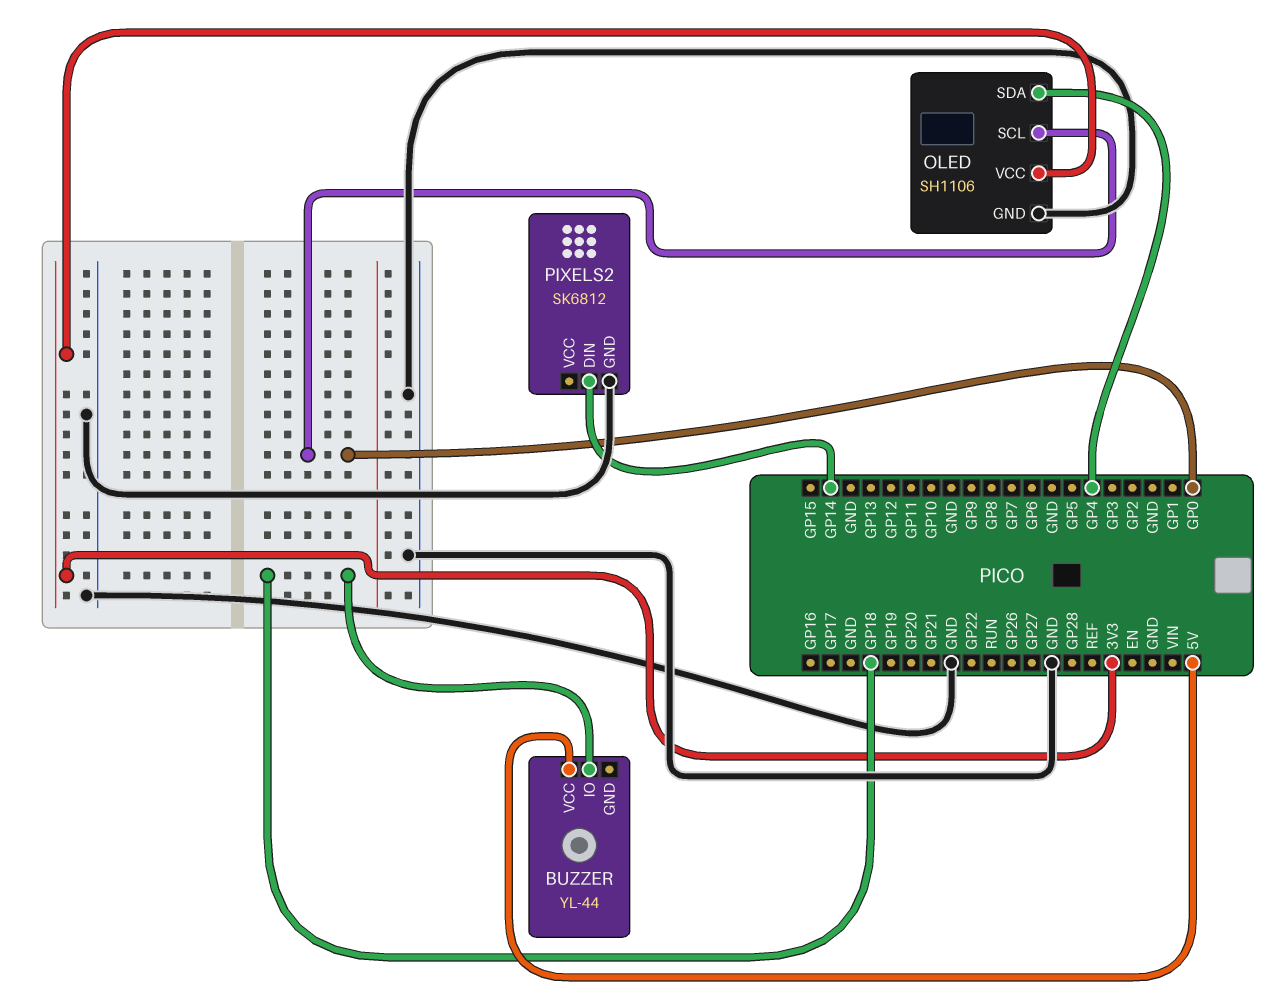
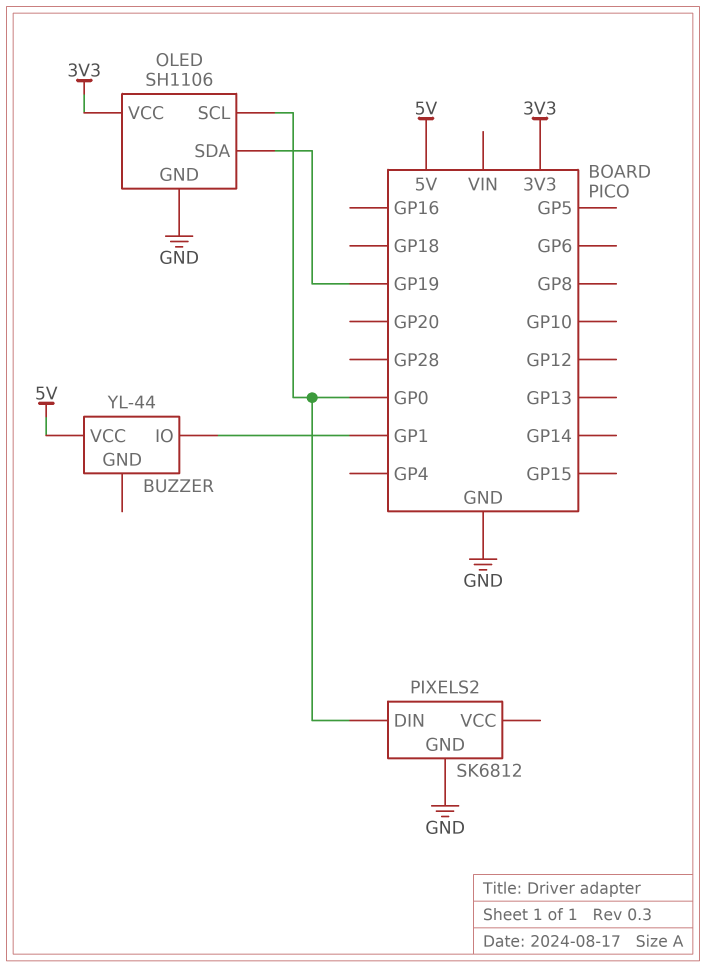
BUZZER pin IO: GP18 -> GP1
OLED pin SDA: GP4 -> GP19
PIXELS2 pin DIN: GP14 -> GP0

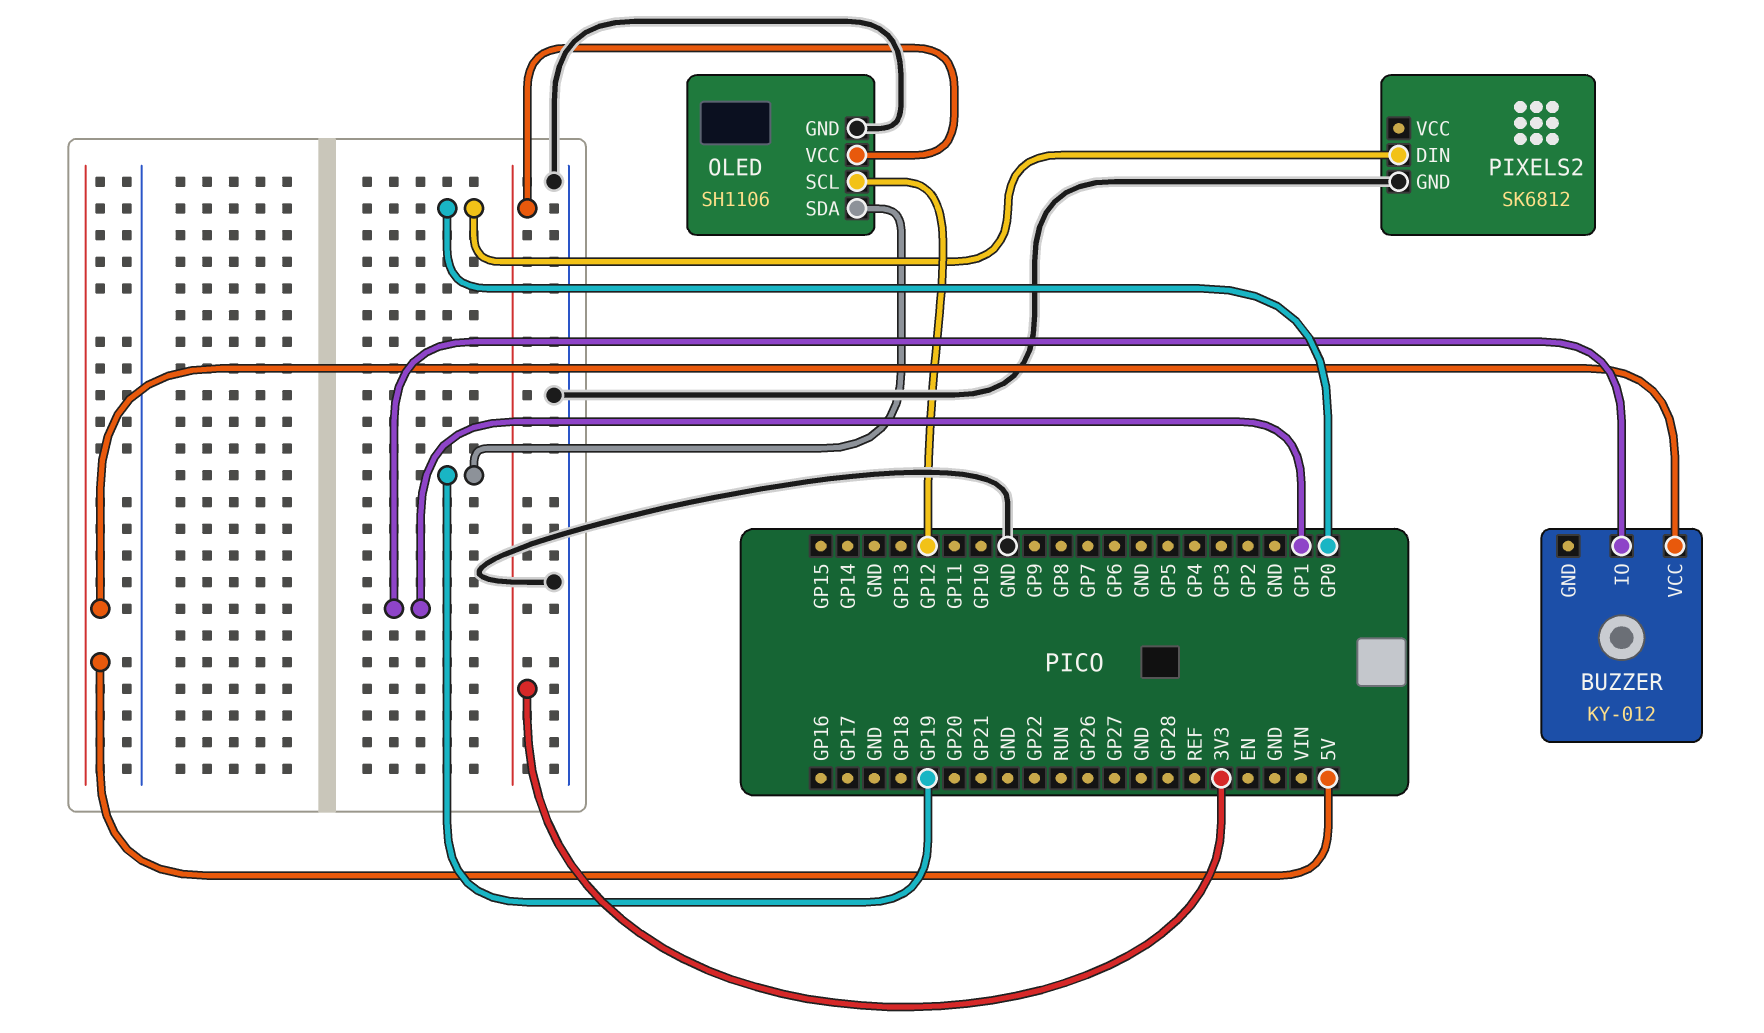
BUZZER: YL-44 -> KY-012
OLED pin SCL: GP0 -> GP12

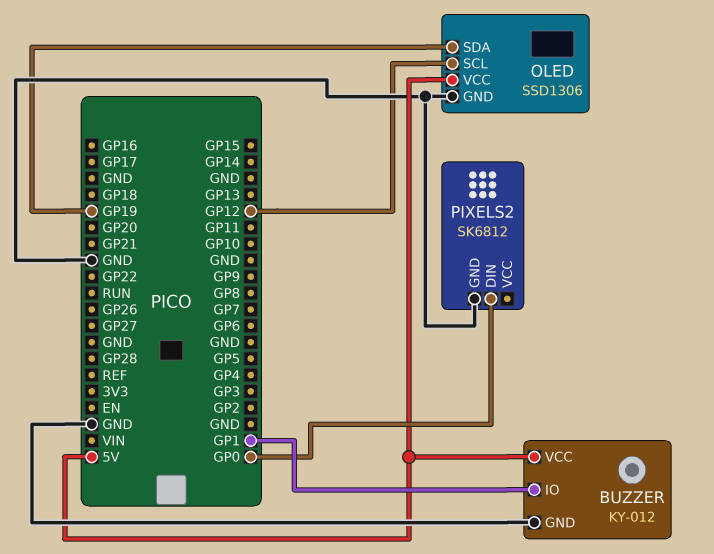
BUZZER pin GND: none -> GND
OLED: SH1106 -> SSD1306
OLED pin VCC: 3V3 -> 5V

